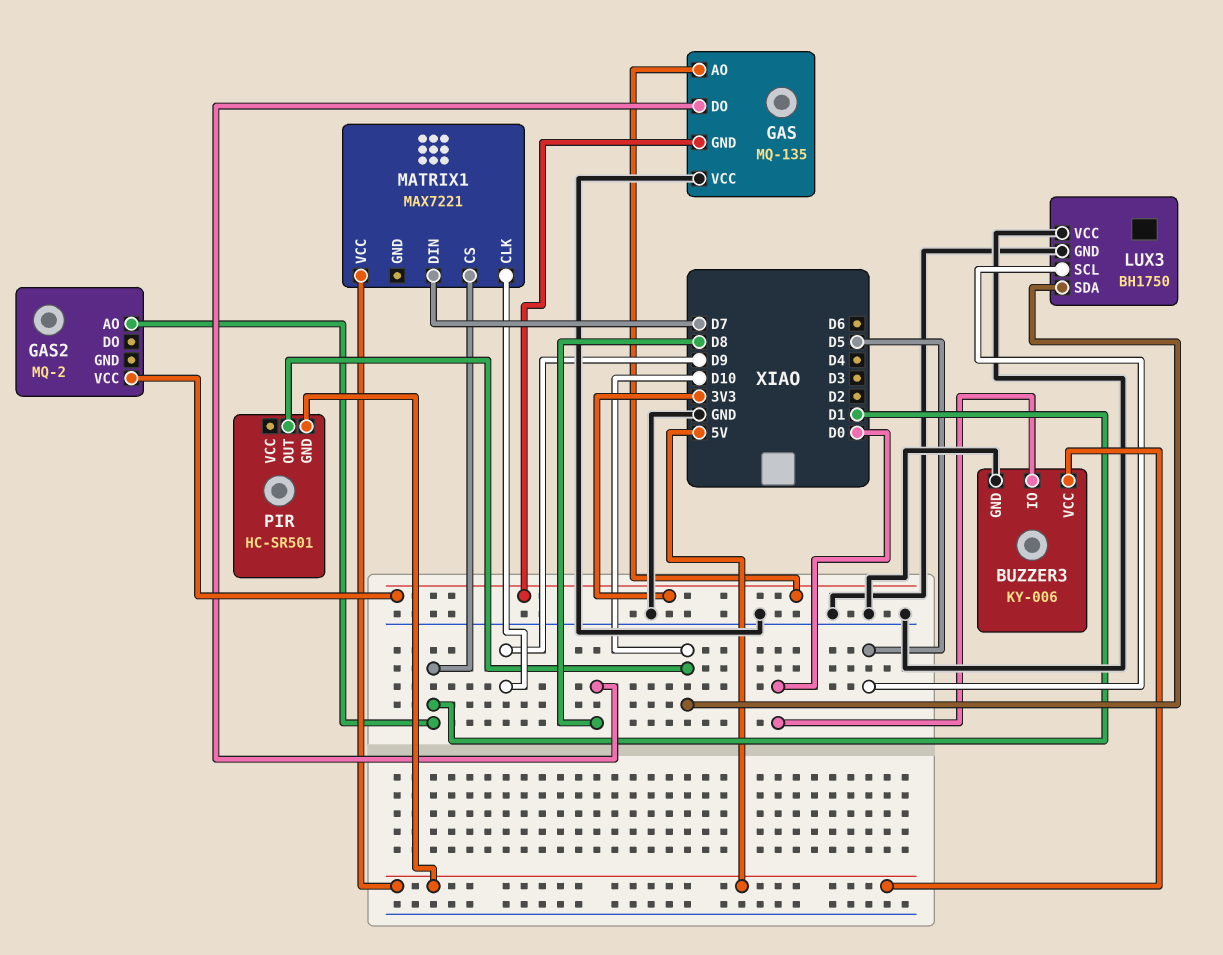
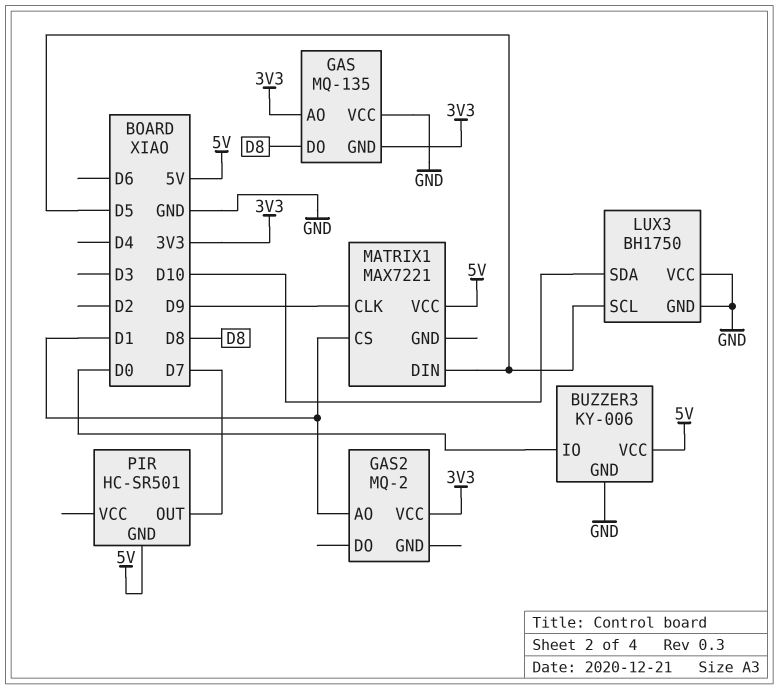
MATRIX1 pin DIN: D7 -> D5
PIR pin OUT: D10 -> D7

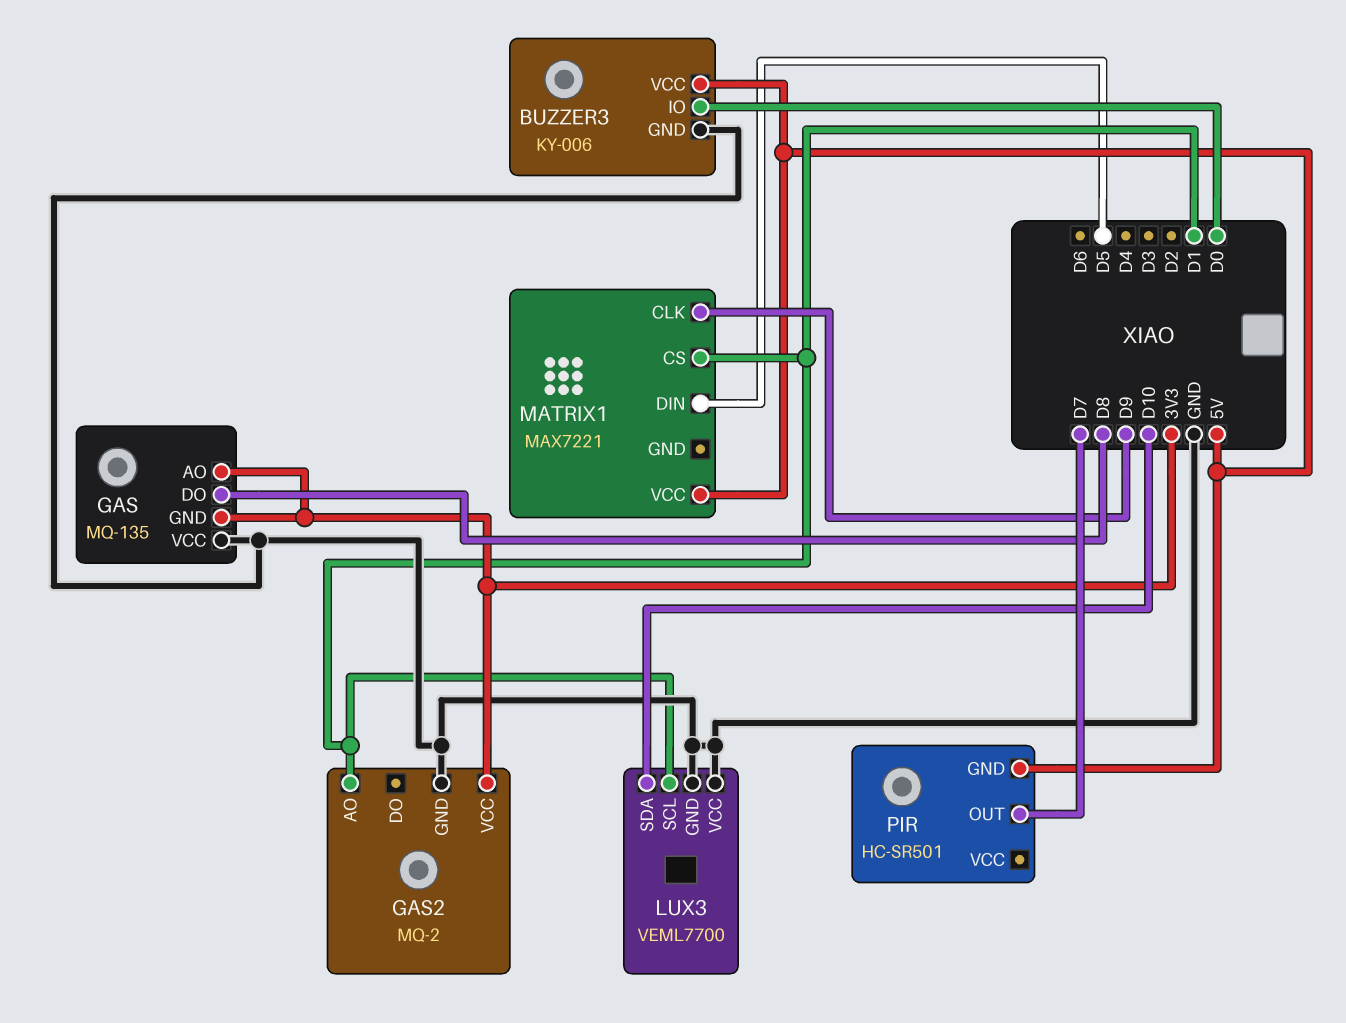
GAS2 pin GND: none -> GND
LUX3: BH1750 -> VEML7700
LUX3 pin SCL: D5 -> D1

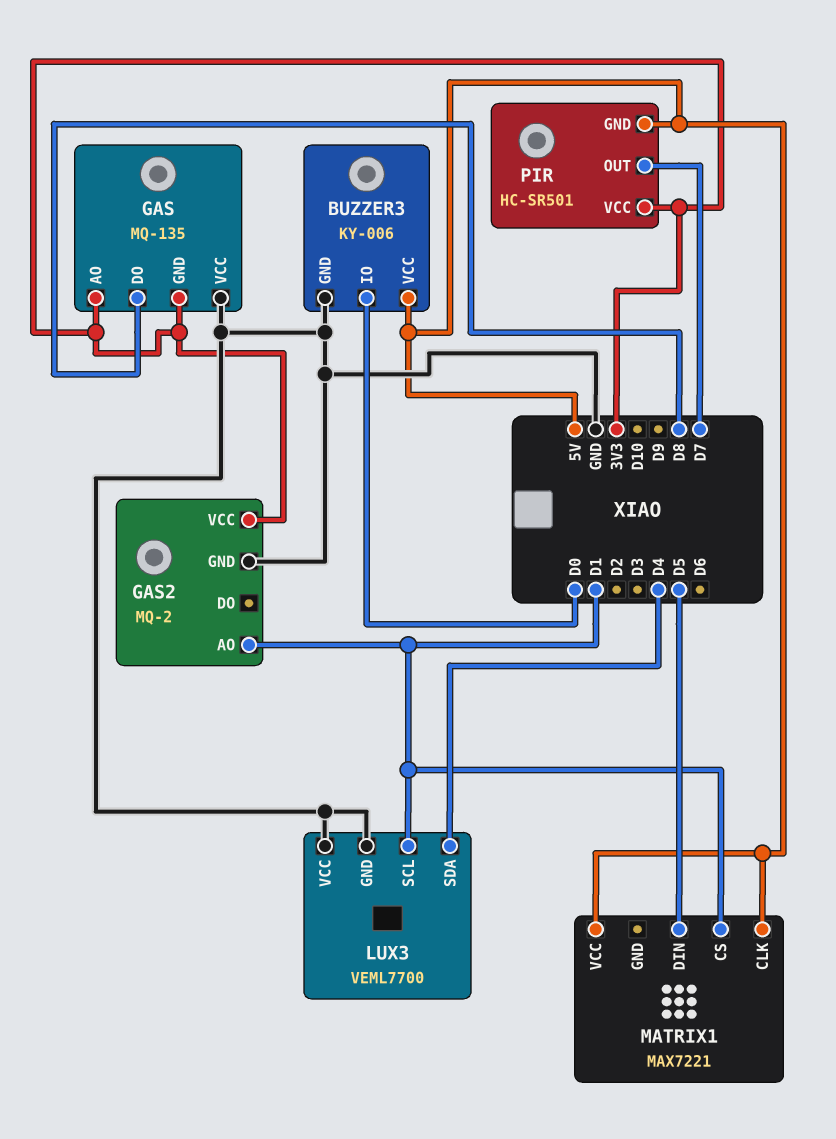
LUX3 pin SDA: D10 -> D4
MATRIX1 pin CLK: D9 -> 5V
PIR pin VCC: none -> 3V3

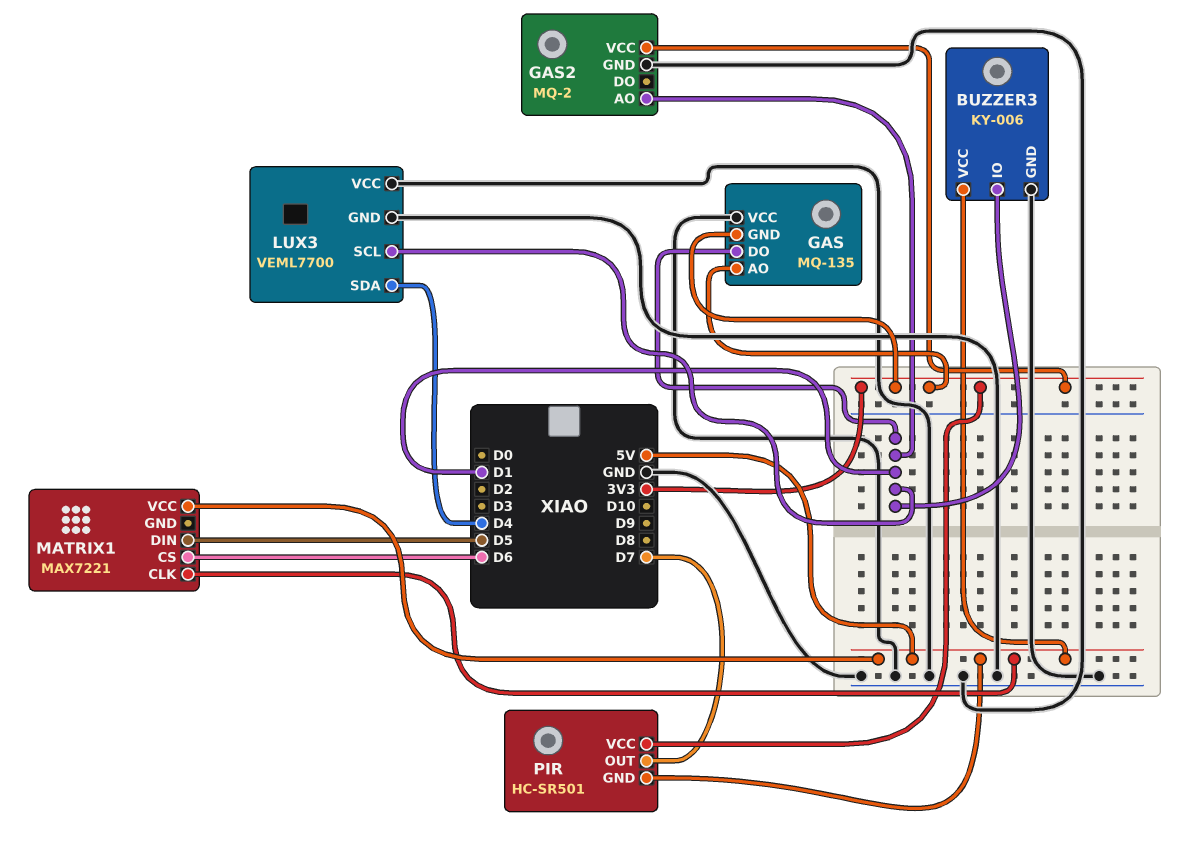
BUZZER3 pin IO: D0 -> D1
GAS pin DO: D8 -> D1
MATRIX1 pin CS: D1 -> D6

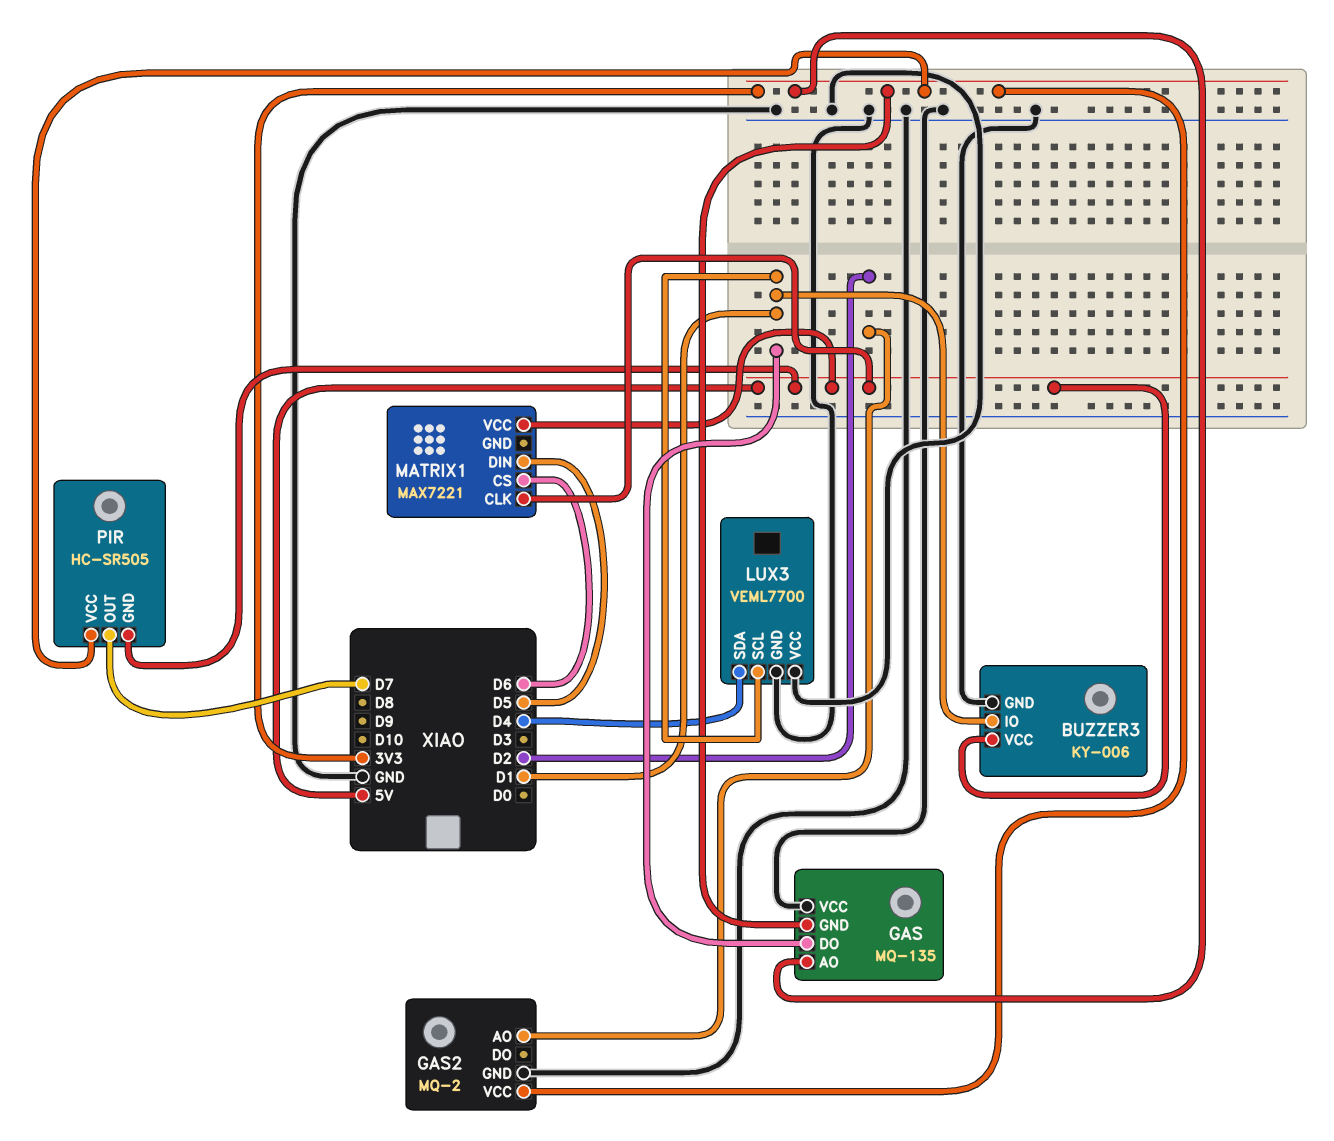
GAS2 pin AO: D1 -> D2
PIR: HC-SR501 -> HC-SR505

